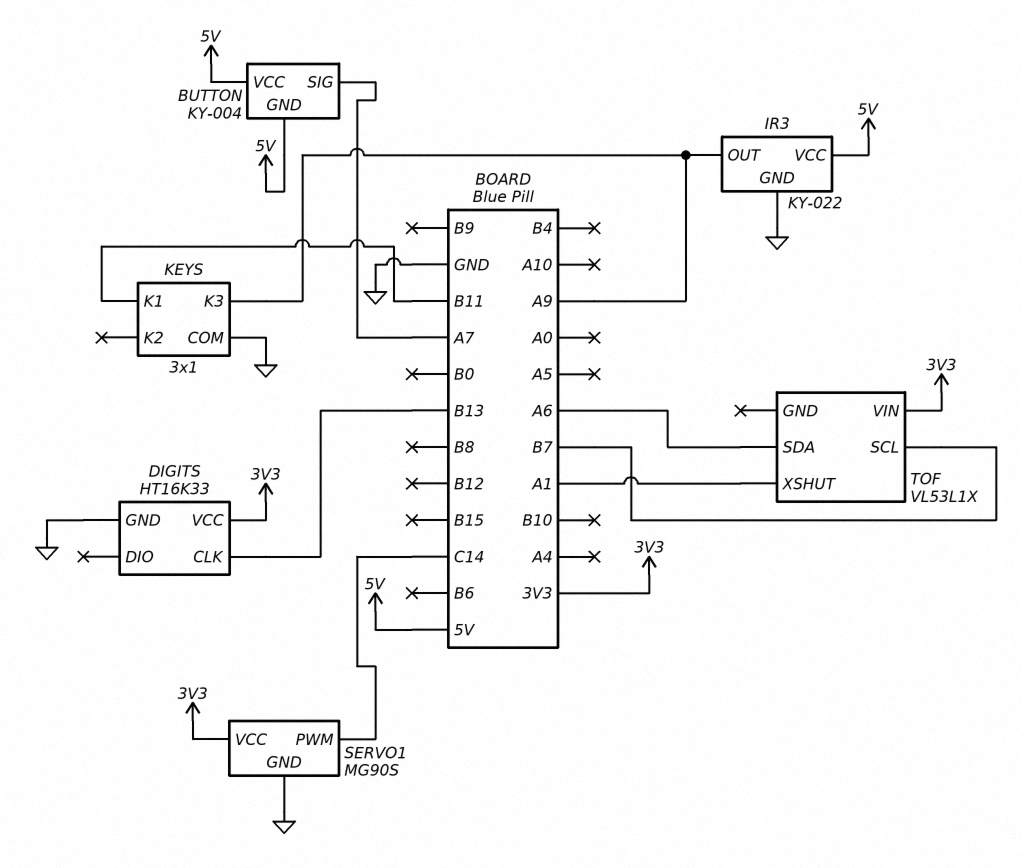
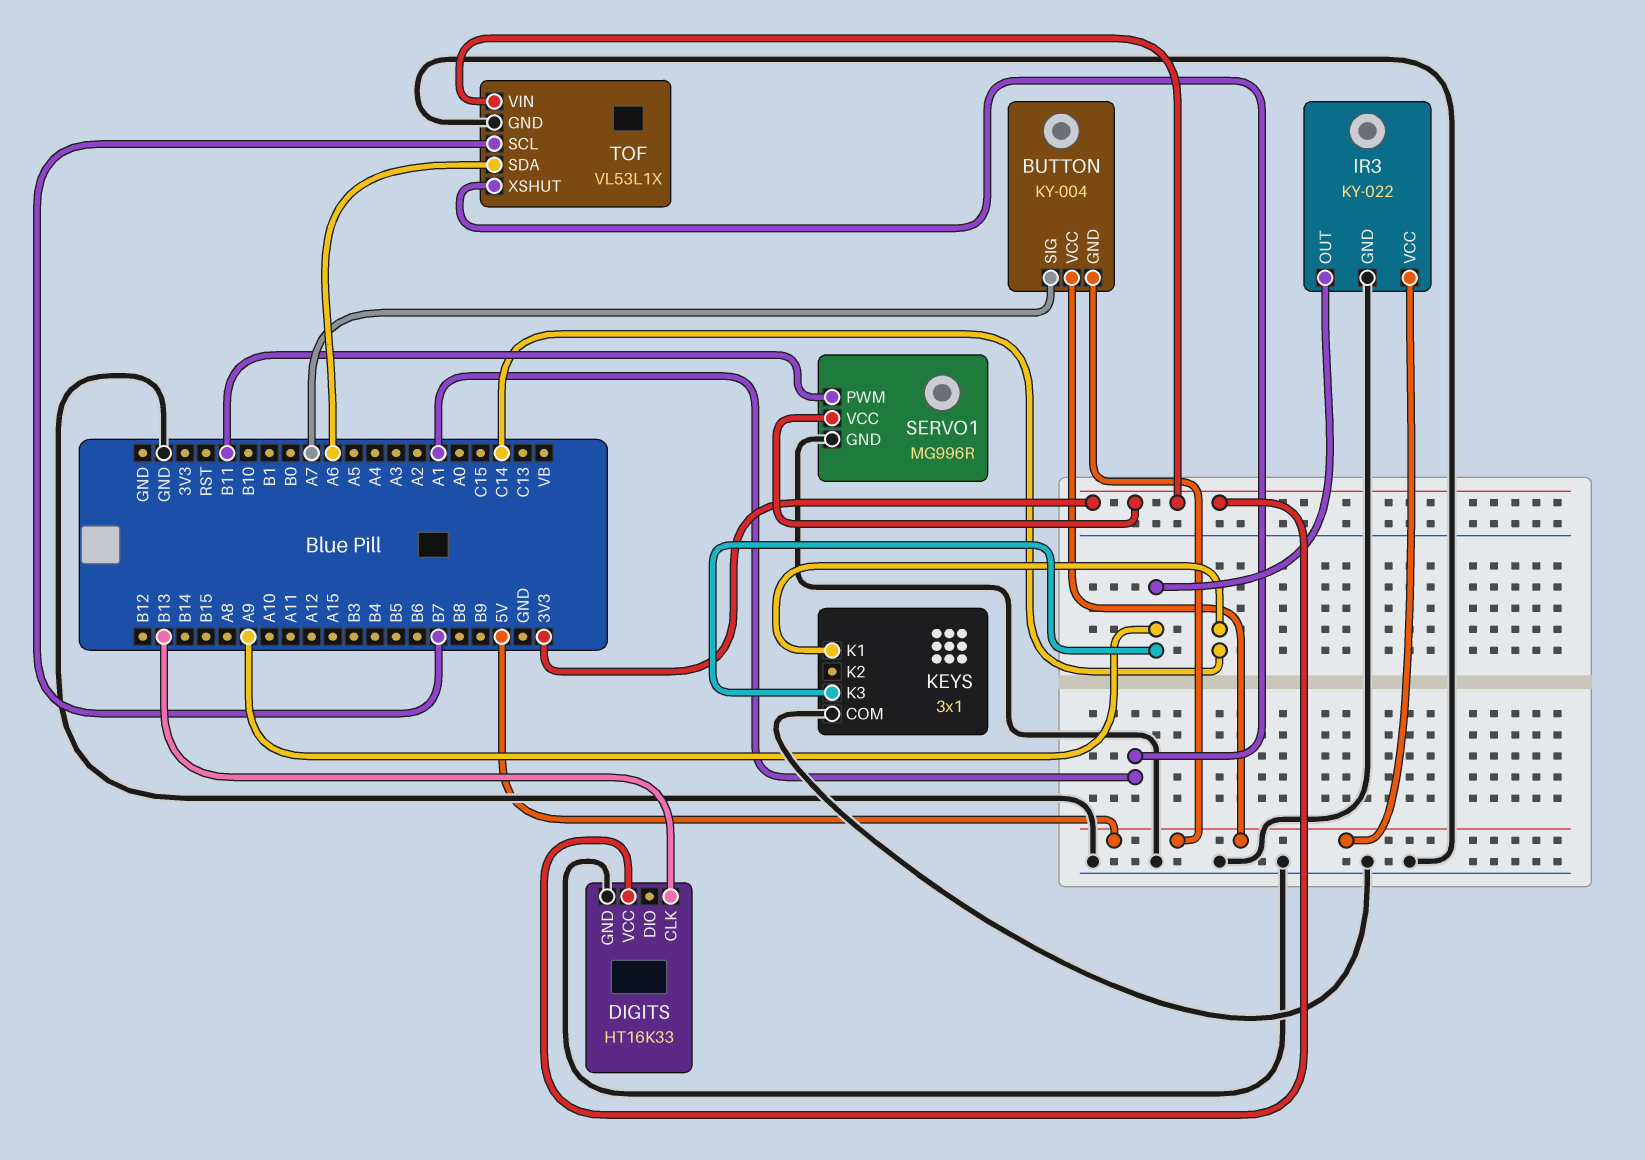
KEYS pin K1: B11 -> C14
SERVO1: MG90S -> MG996R
SERVO1 pin PWM: C14 -> B11
TOF pin GND: none -> GND

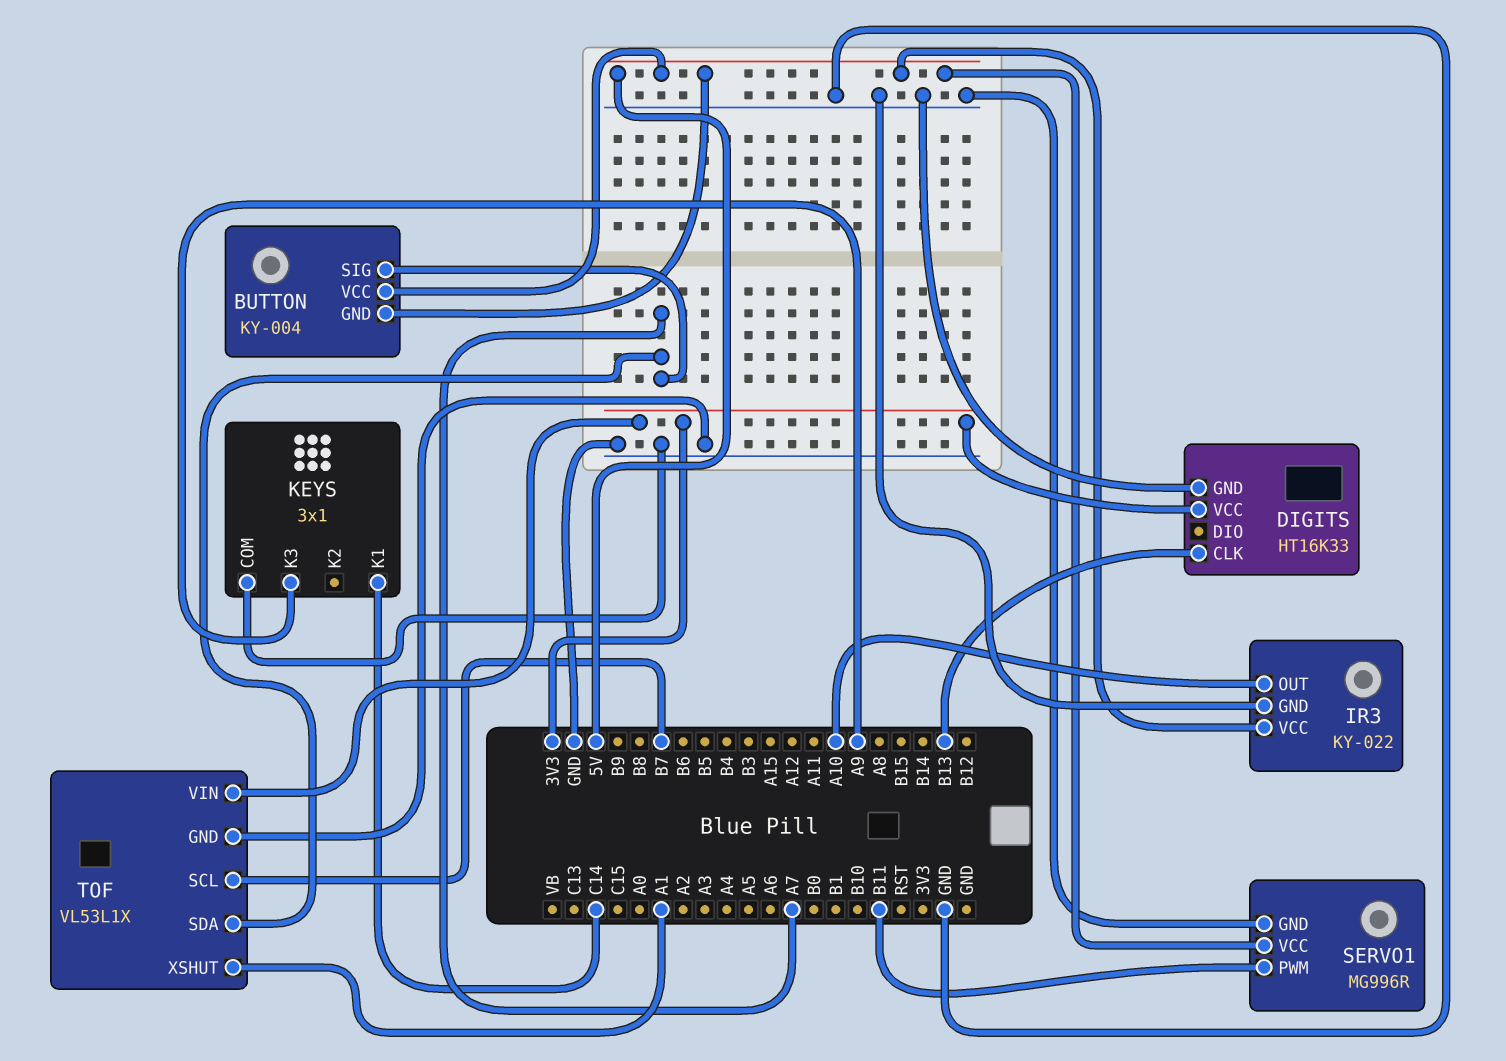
IR3 pin OUT: A9 -> A10
SERVO1 pin VCC: 3V3 -> 5V
TOF pin SDA: A6 -> A7

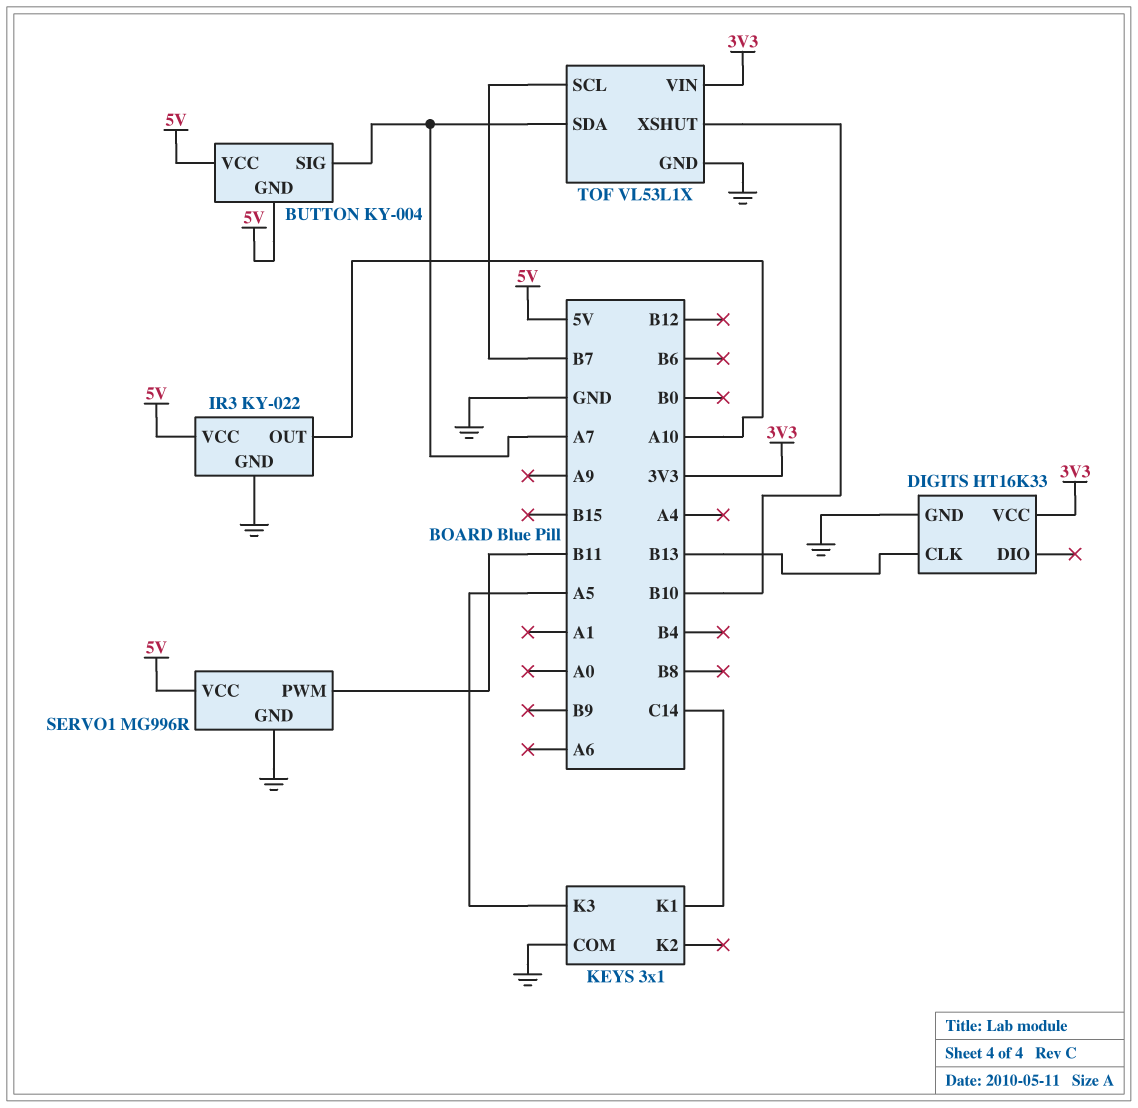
KEYS pin K3: A9 -> A5
TOF pin XSHUT: A1 -> B10

